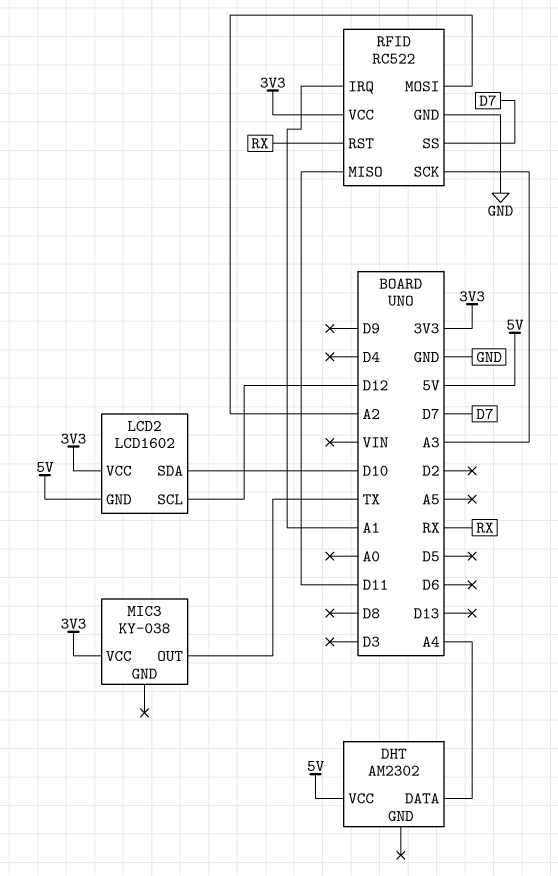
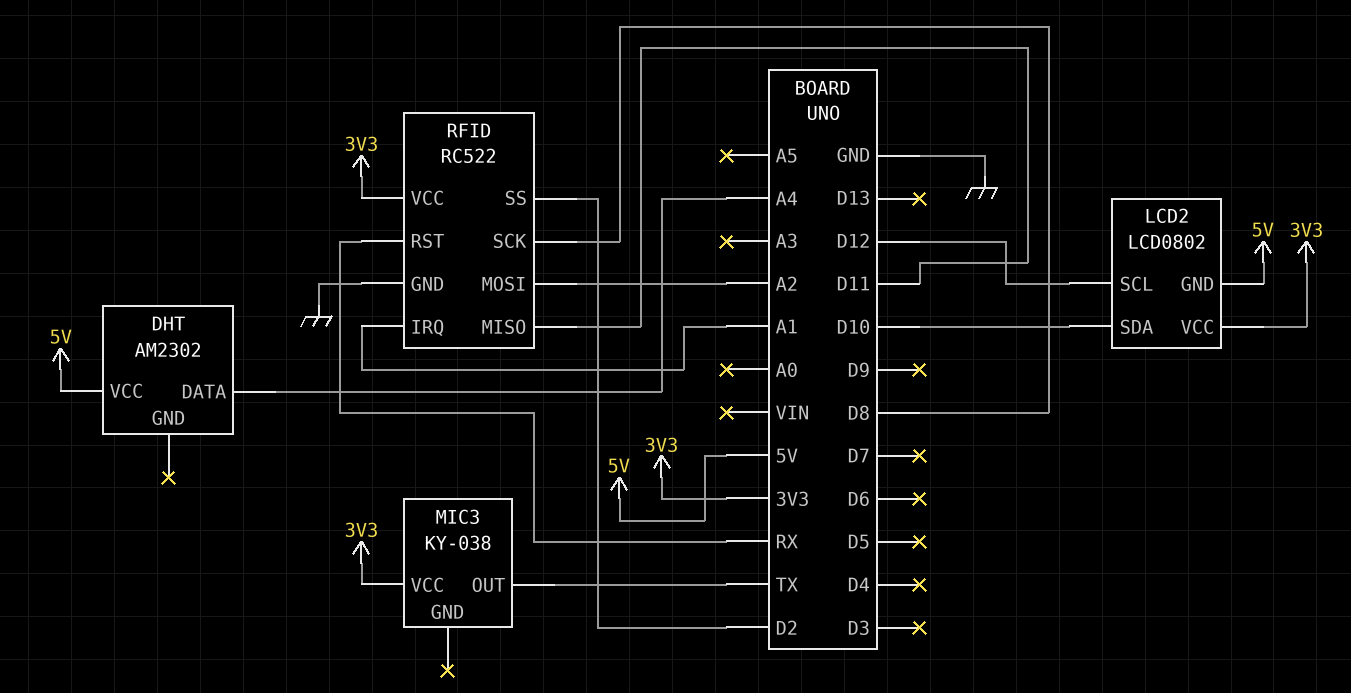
LCD2: LCD1602 -> LCD0802
RFID pin SCK: A3 -> D8
RFID pin SS: D7 -> D2

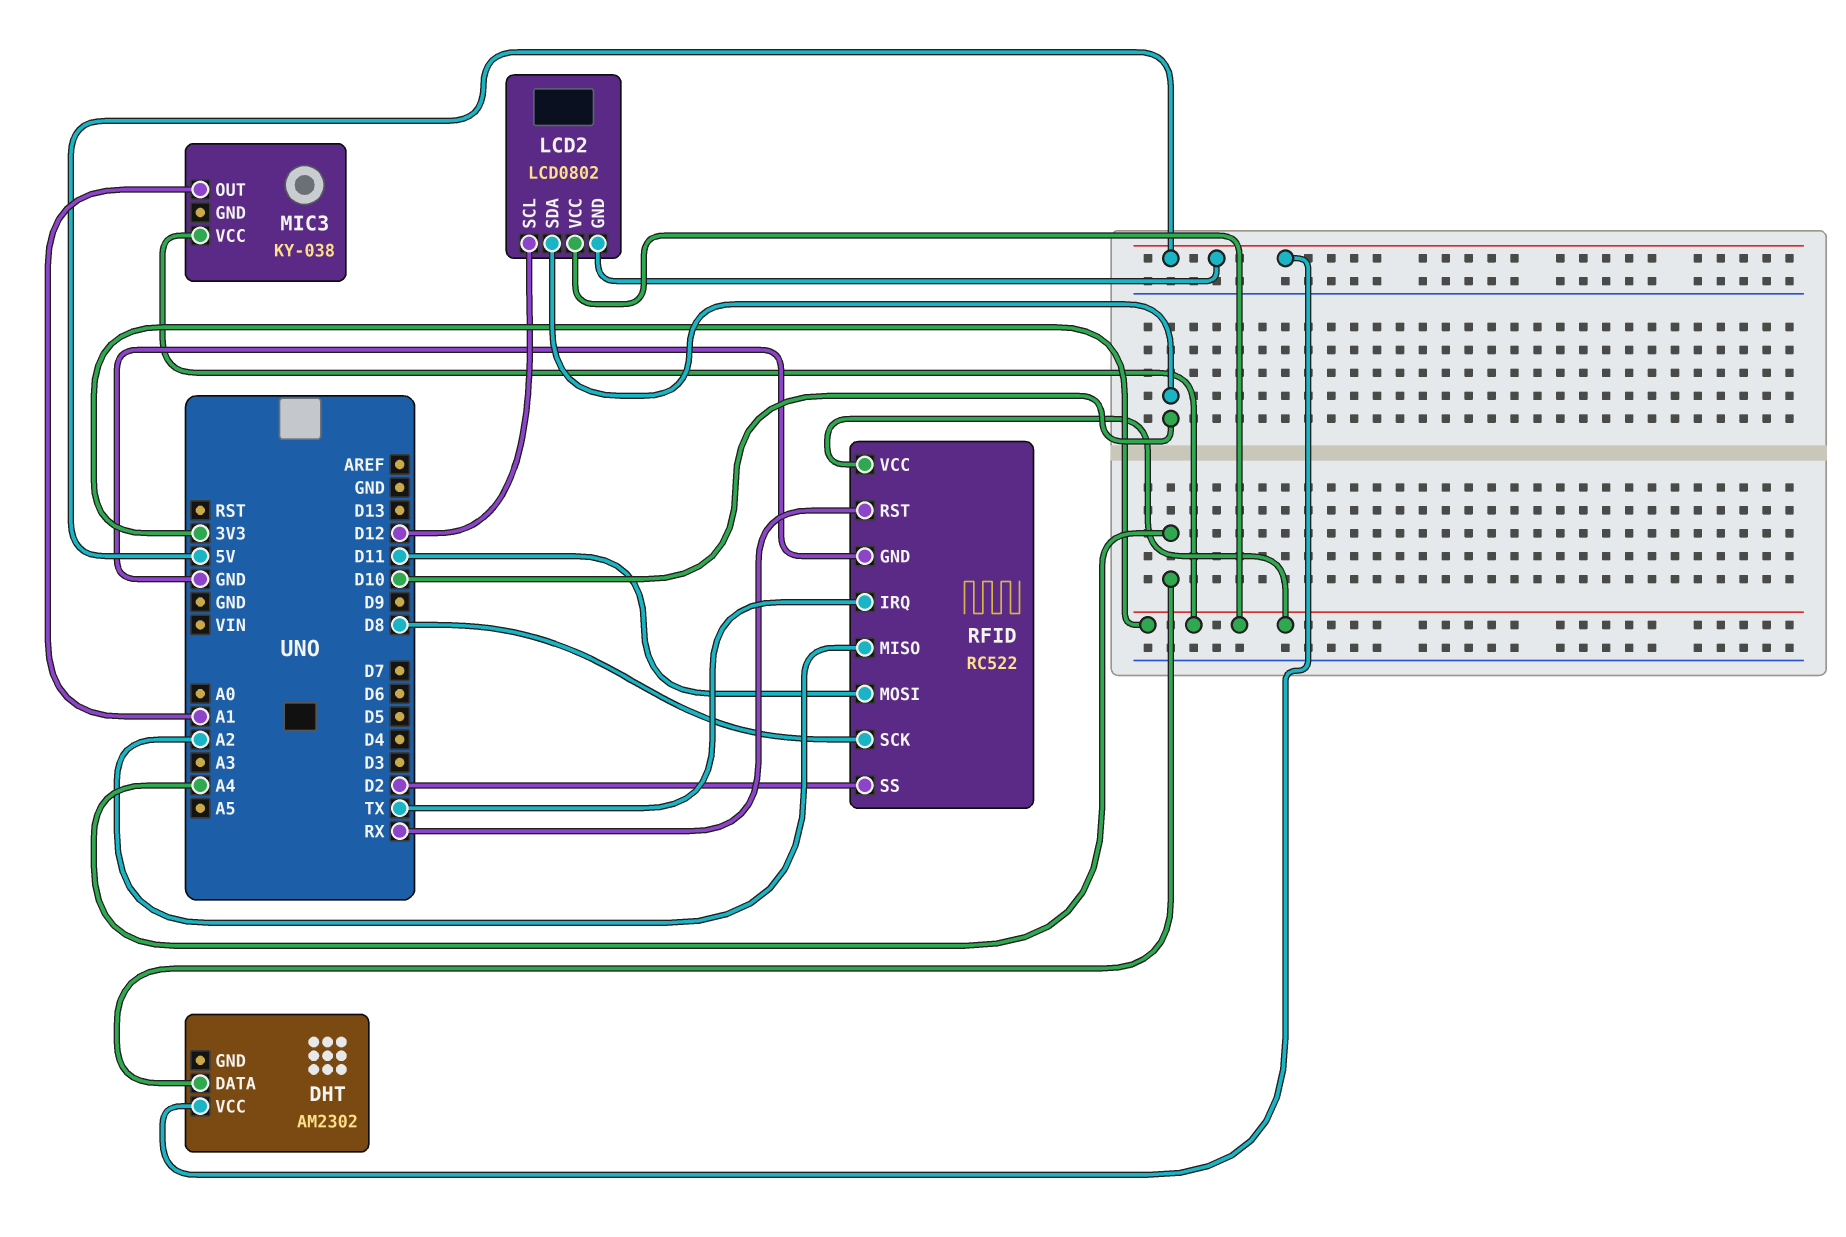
MIC3 pin OUT: TX -> A1
RFID pin IRQ: A1 -> TX
RFID pin MISO: D11 -> A2
RFID pin MOSI: A2 -> D11

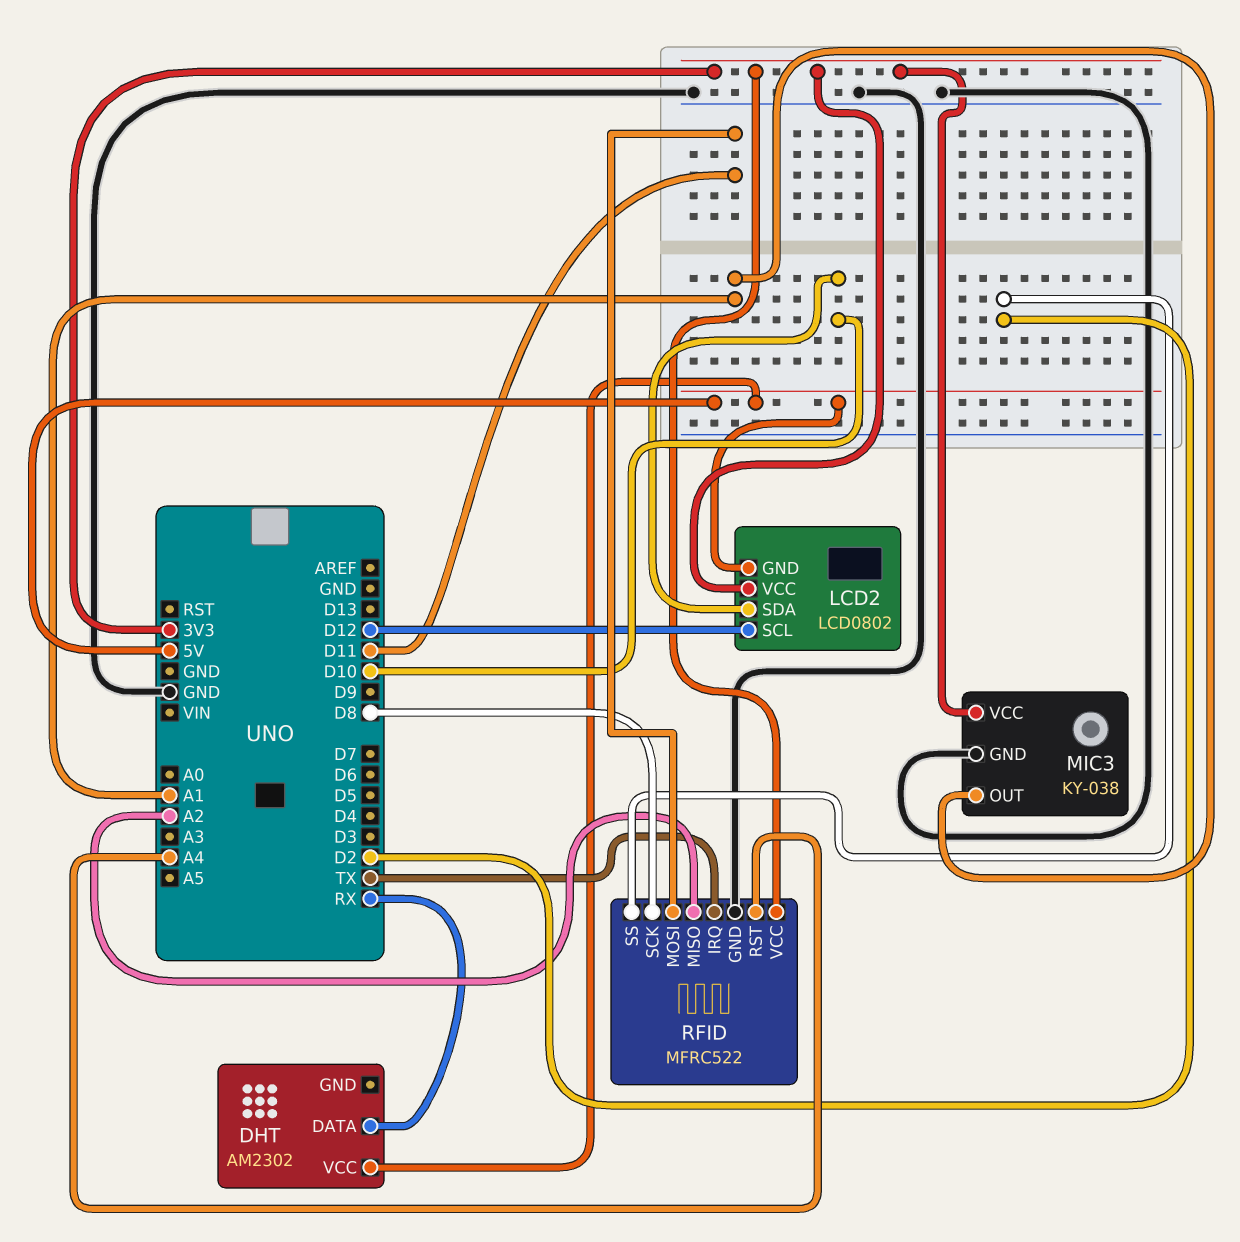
DHT pin DATA: A4 -> RX
MIC3 pin GND: none -> GND
RFID: RC522 -> MFRC522
RFID pin RST: RX -> A4

